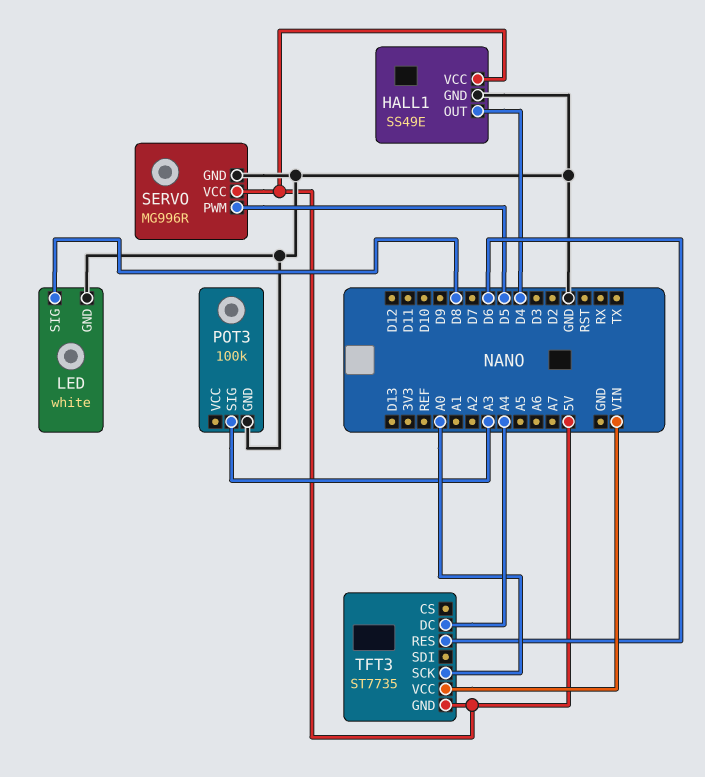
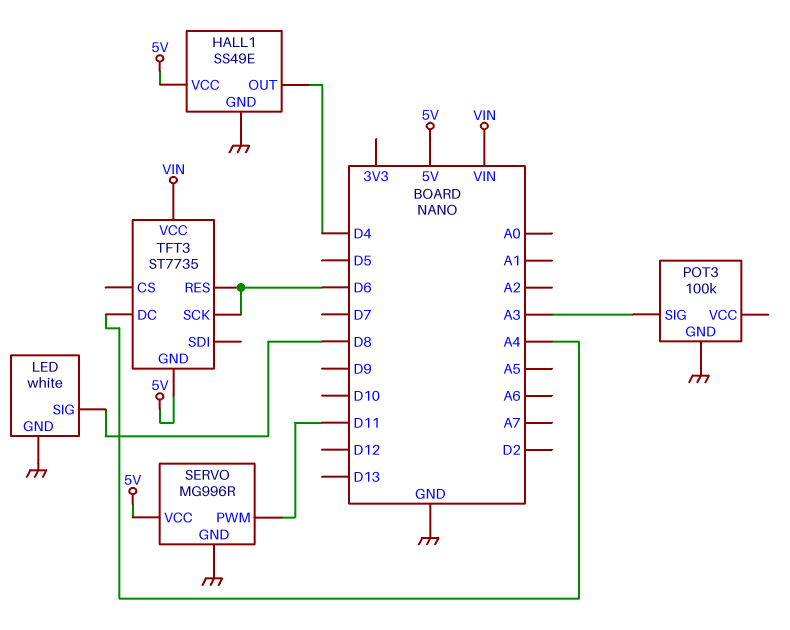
SERVO pin PWM: D5 -> D11
TFT3 pin SCK: A0 -> D6

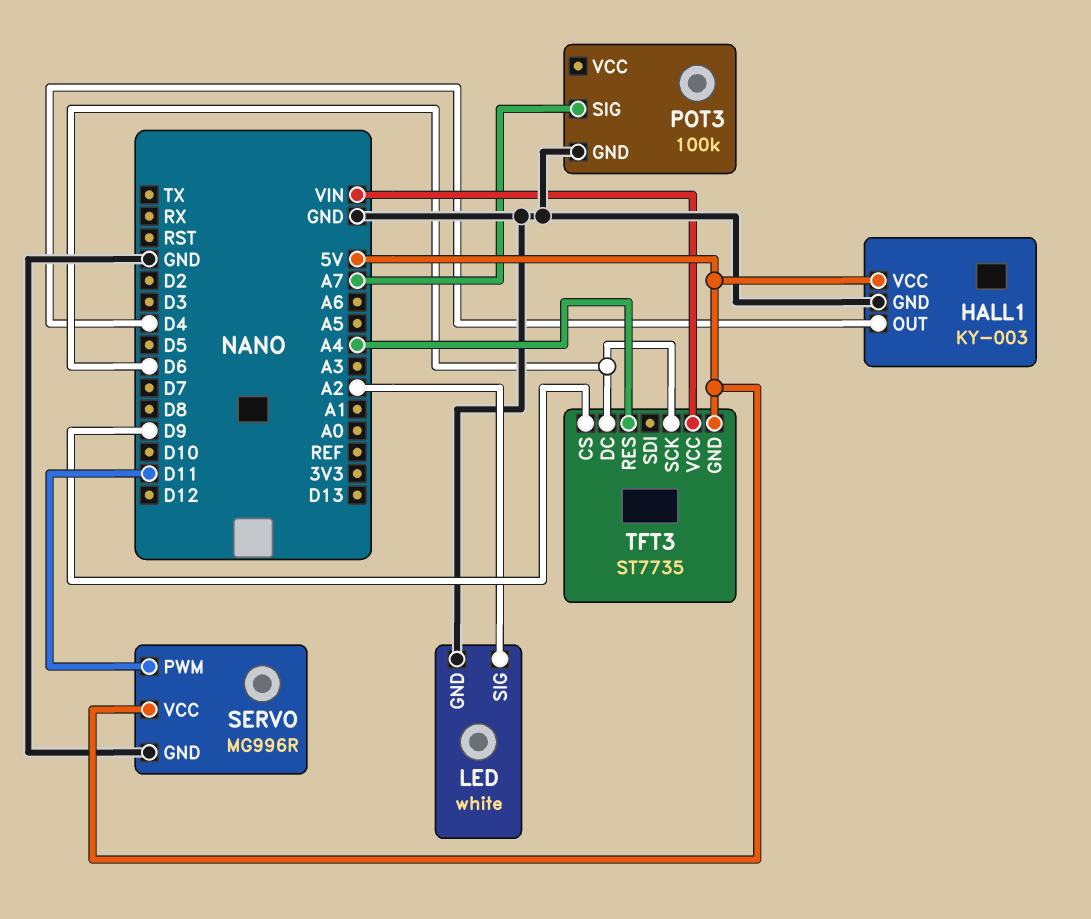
HALL1: SS49E -> KY-003
LED pin SIG: D8 -> A2
POT3 pin SIG: A3 -> A7
TFT3 pin CS: none -> D9
TFT3 pin DC: A4 -> D6
TFT3 pin RES: D6 -> A4

